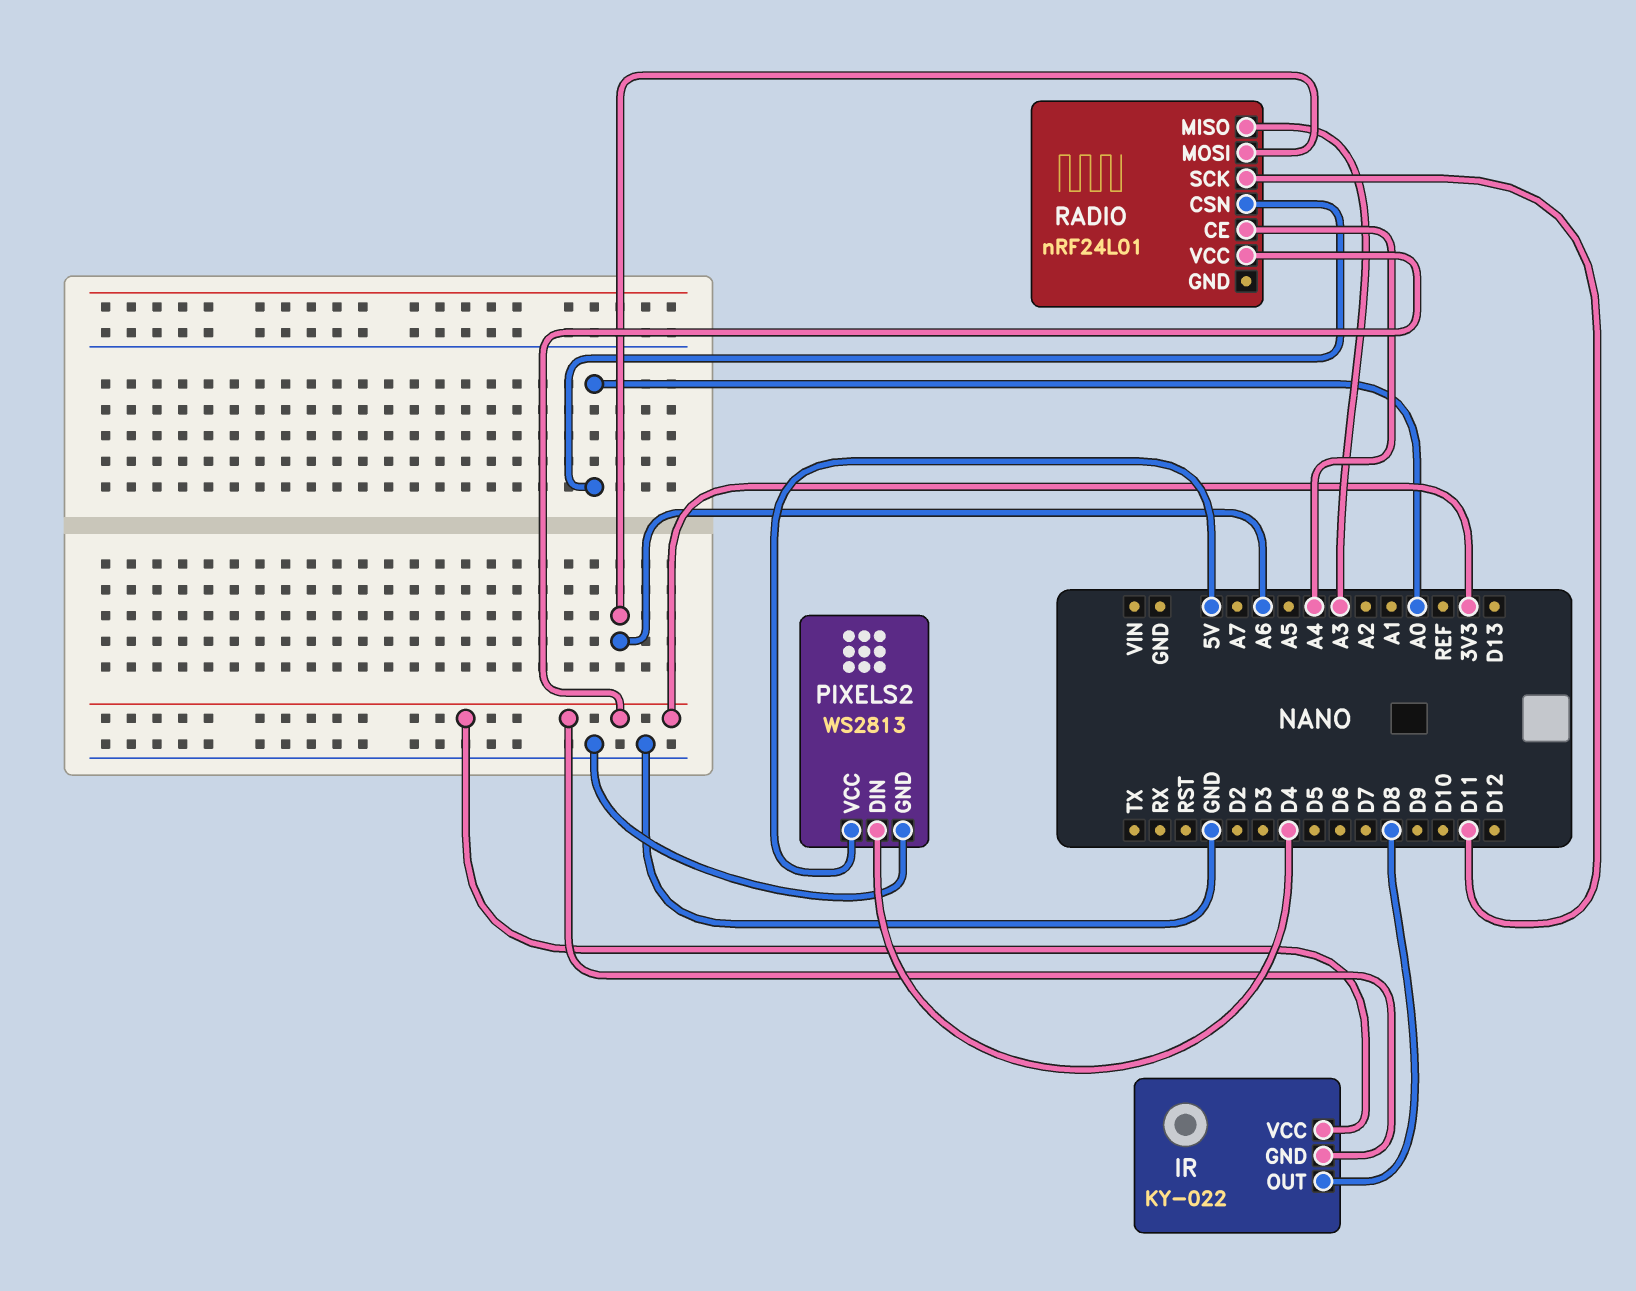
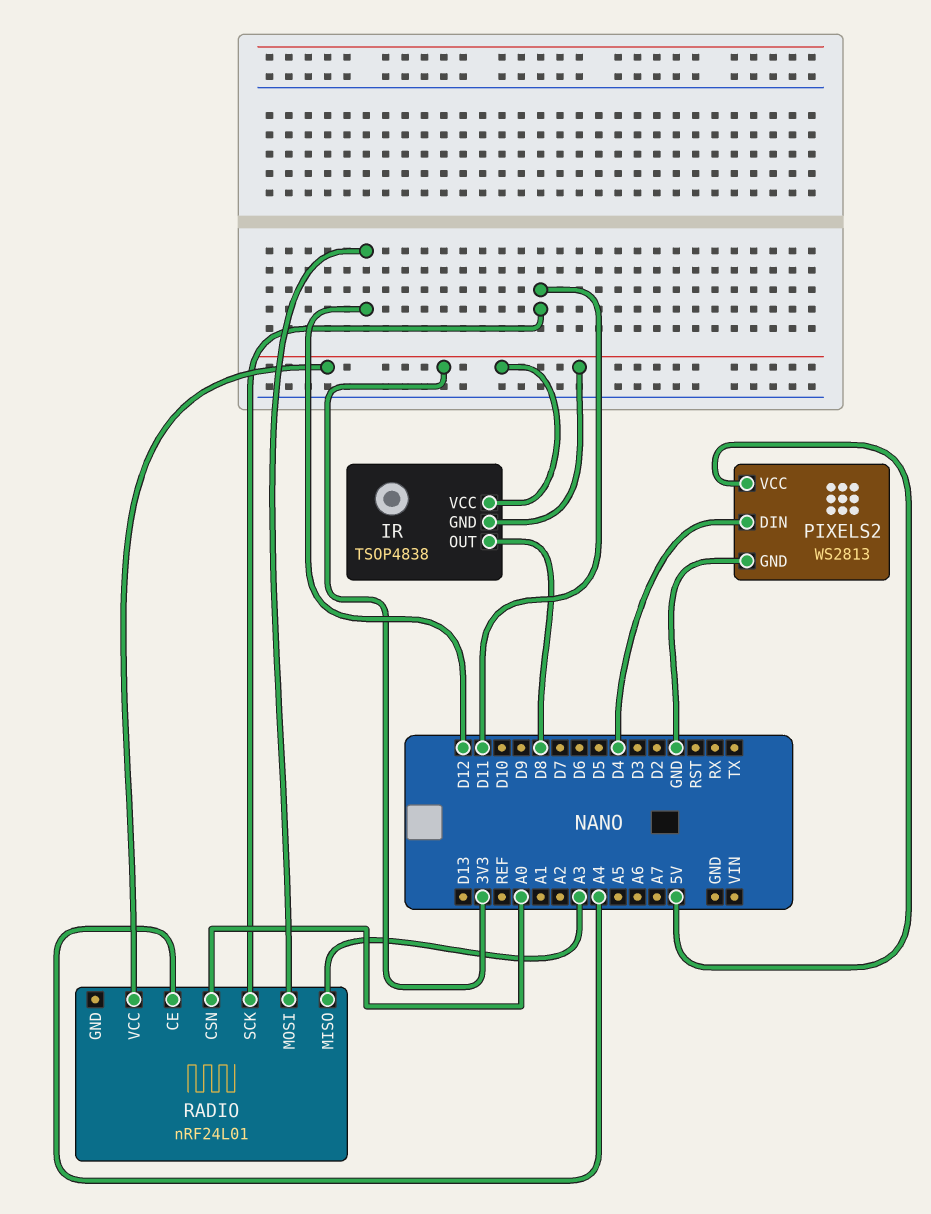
IR: KY-022 -> TSOP4838
RADIO pin MOSI: A6 -> D12

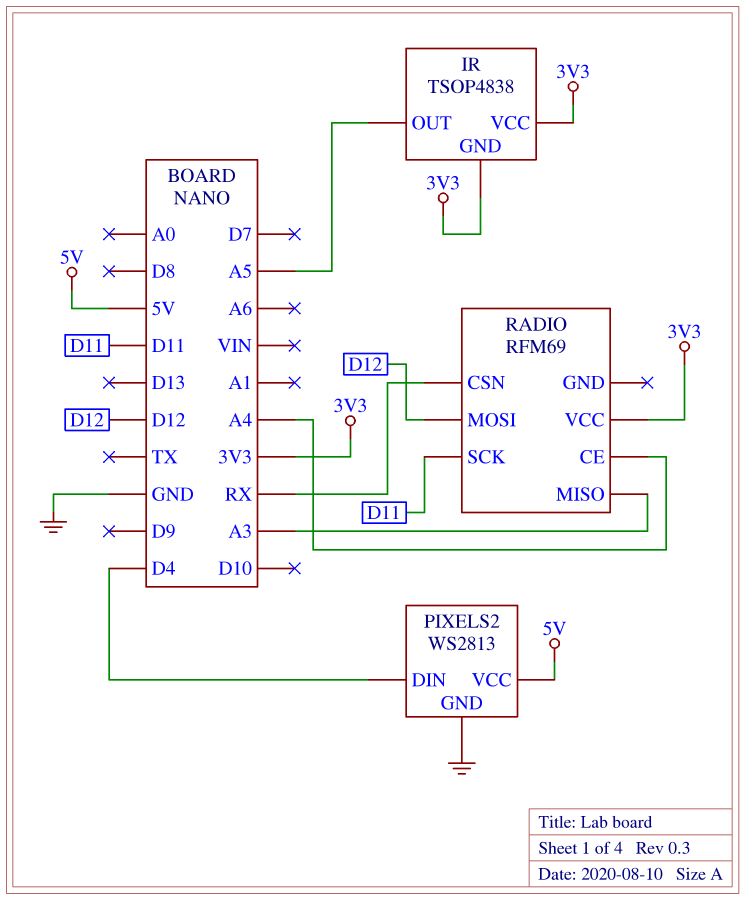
IR pin OUT: D8 -> A5
RADIO: nRF24L01 -> RFM69
RADIO pin CSN: A0 -> RX

